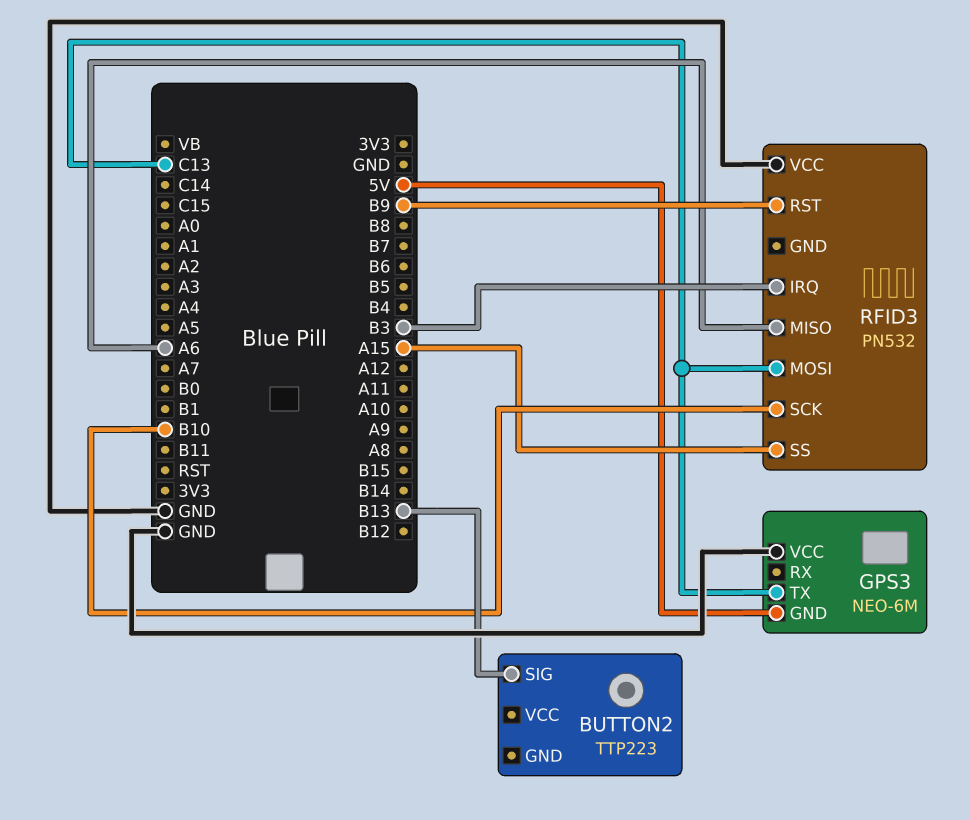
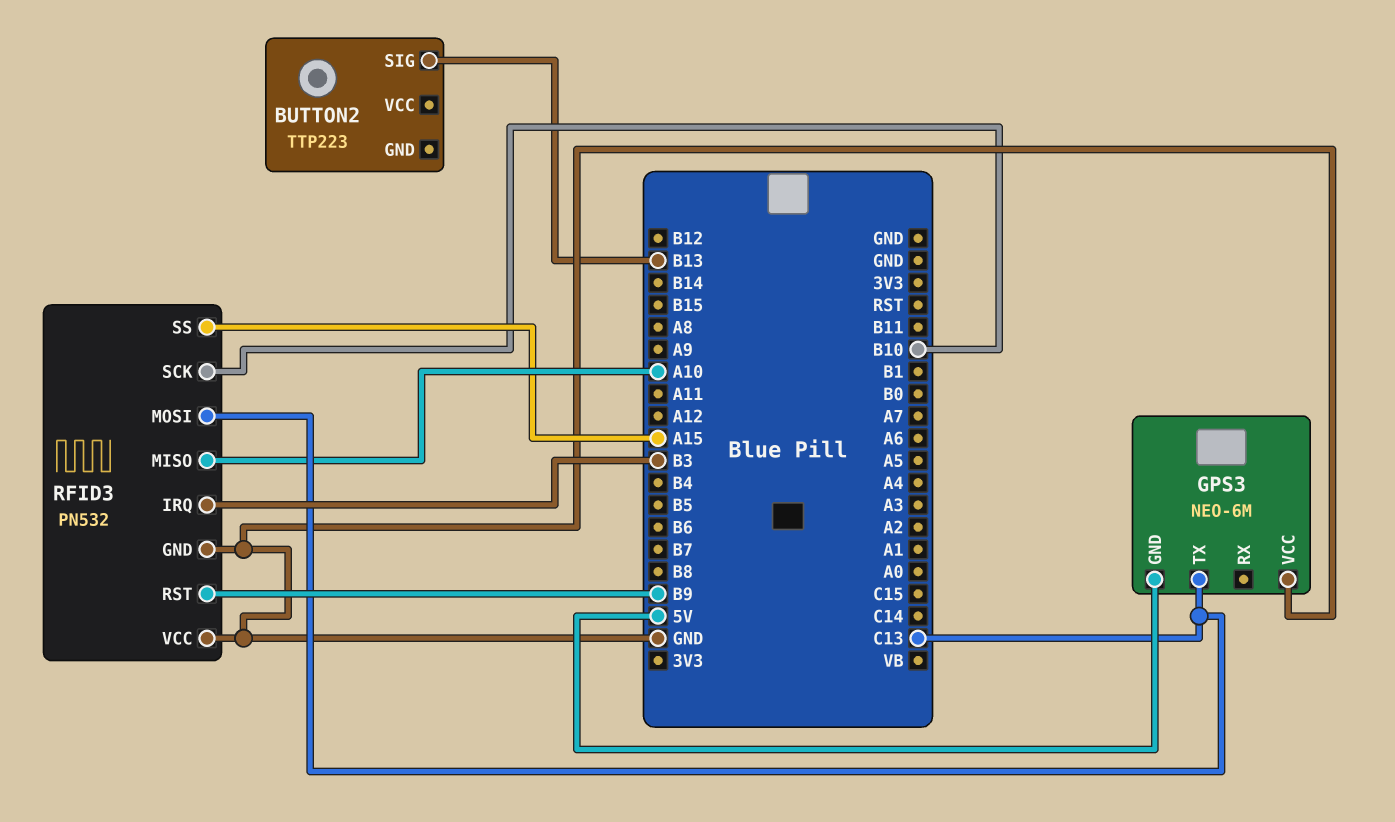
RFID3 pin GND: none -> GND
RFID3 pin MISO: A6 -> A10

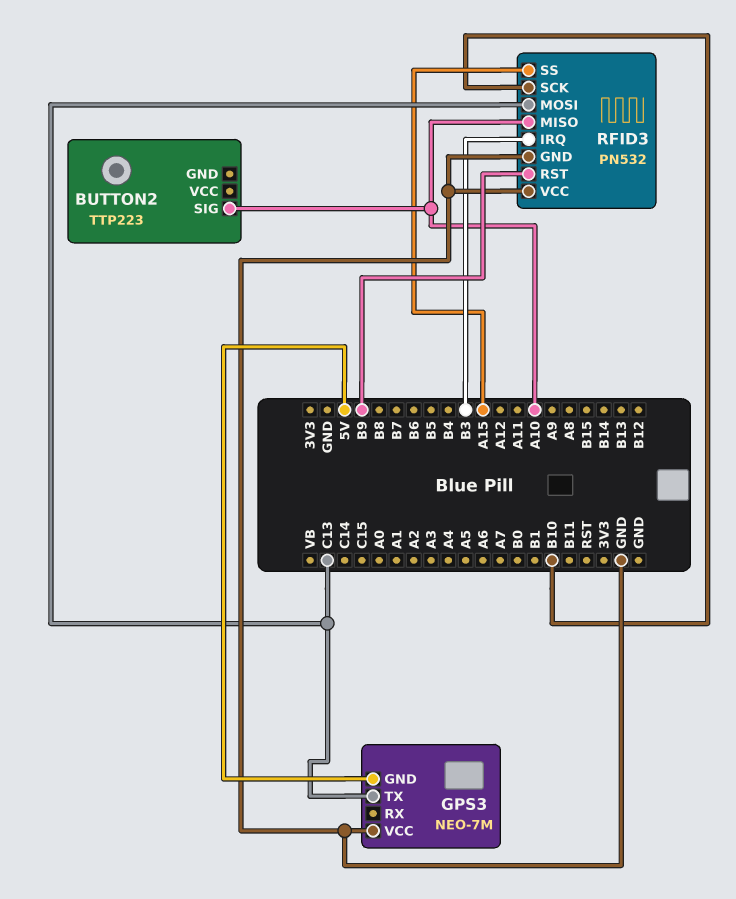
BUTTON2 pin SIG: B13 -> A10
GPS3: NEO-6M -> NEO-7M

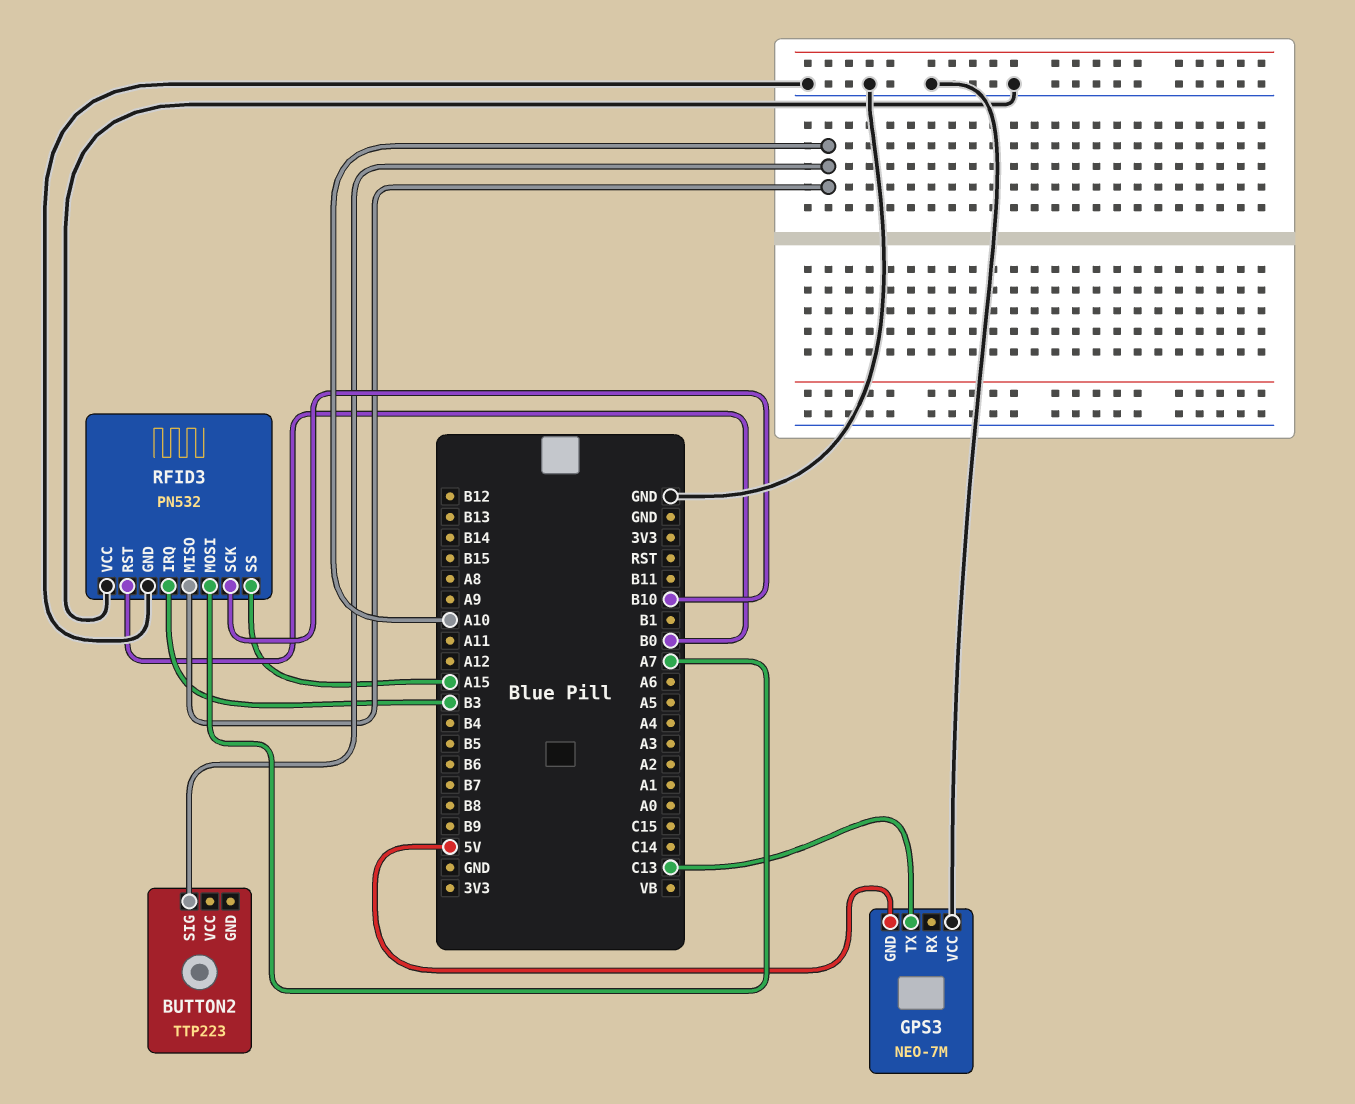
RFID3 pin MOSI: C13 -> A7
RFID3 pin RST: B9 -> B0

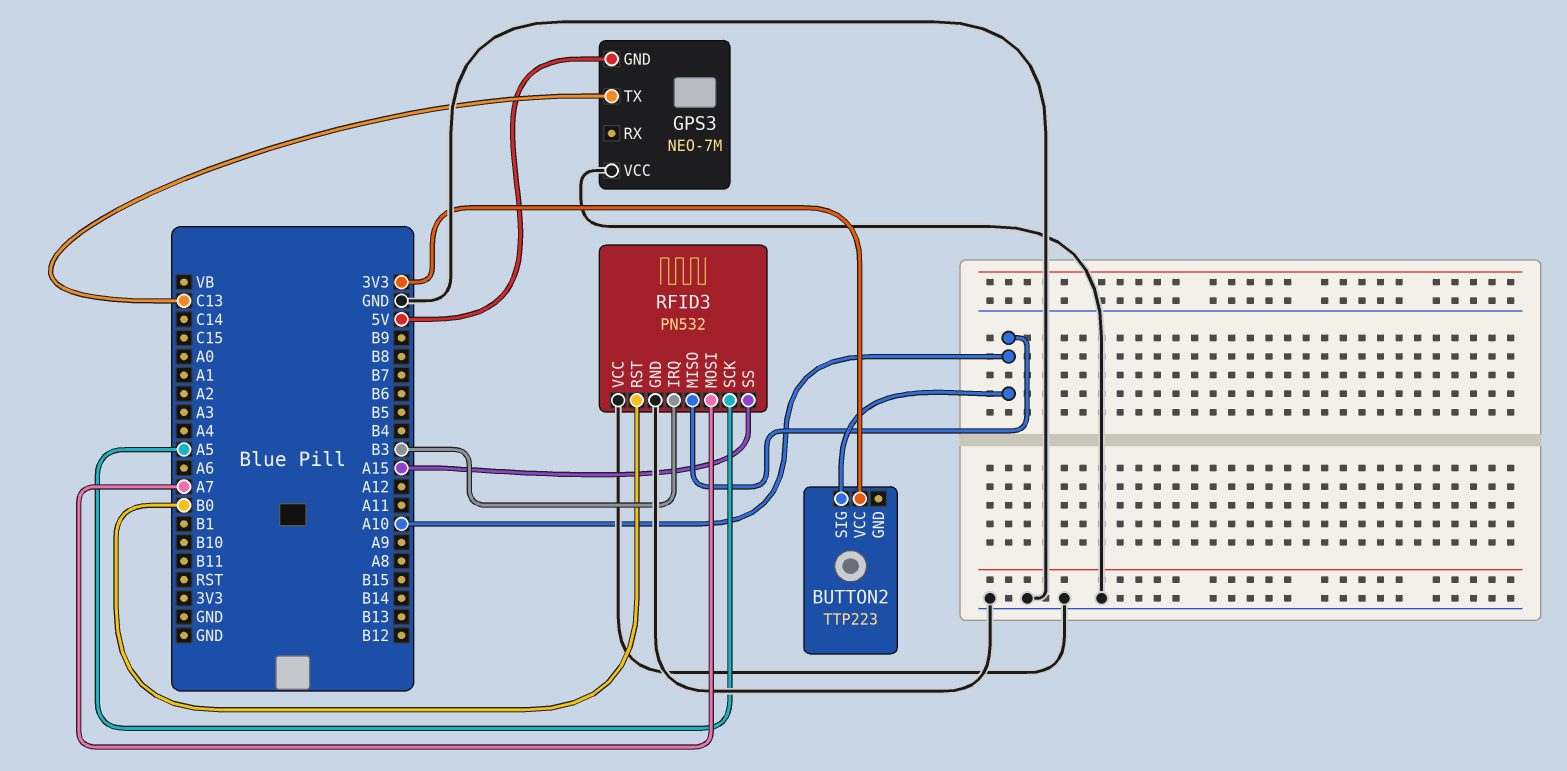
BUTTON2 pin VCC: none -> 3V3
RFID3 pin SCK: B10 -> A5

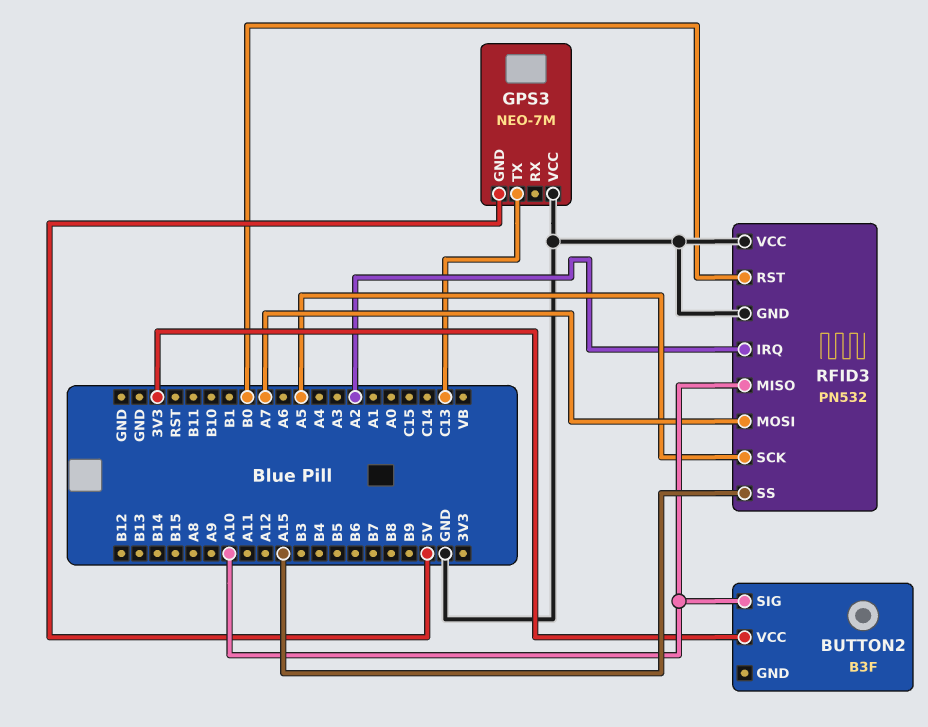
BUTTON2: TTP223 -> B3F
RFID3 pin IRQ: B3 -> A2

